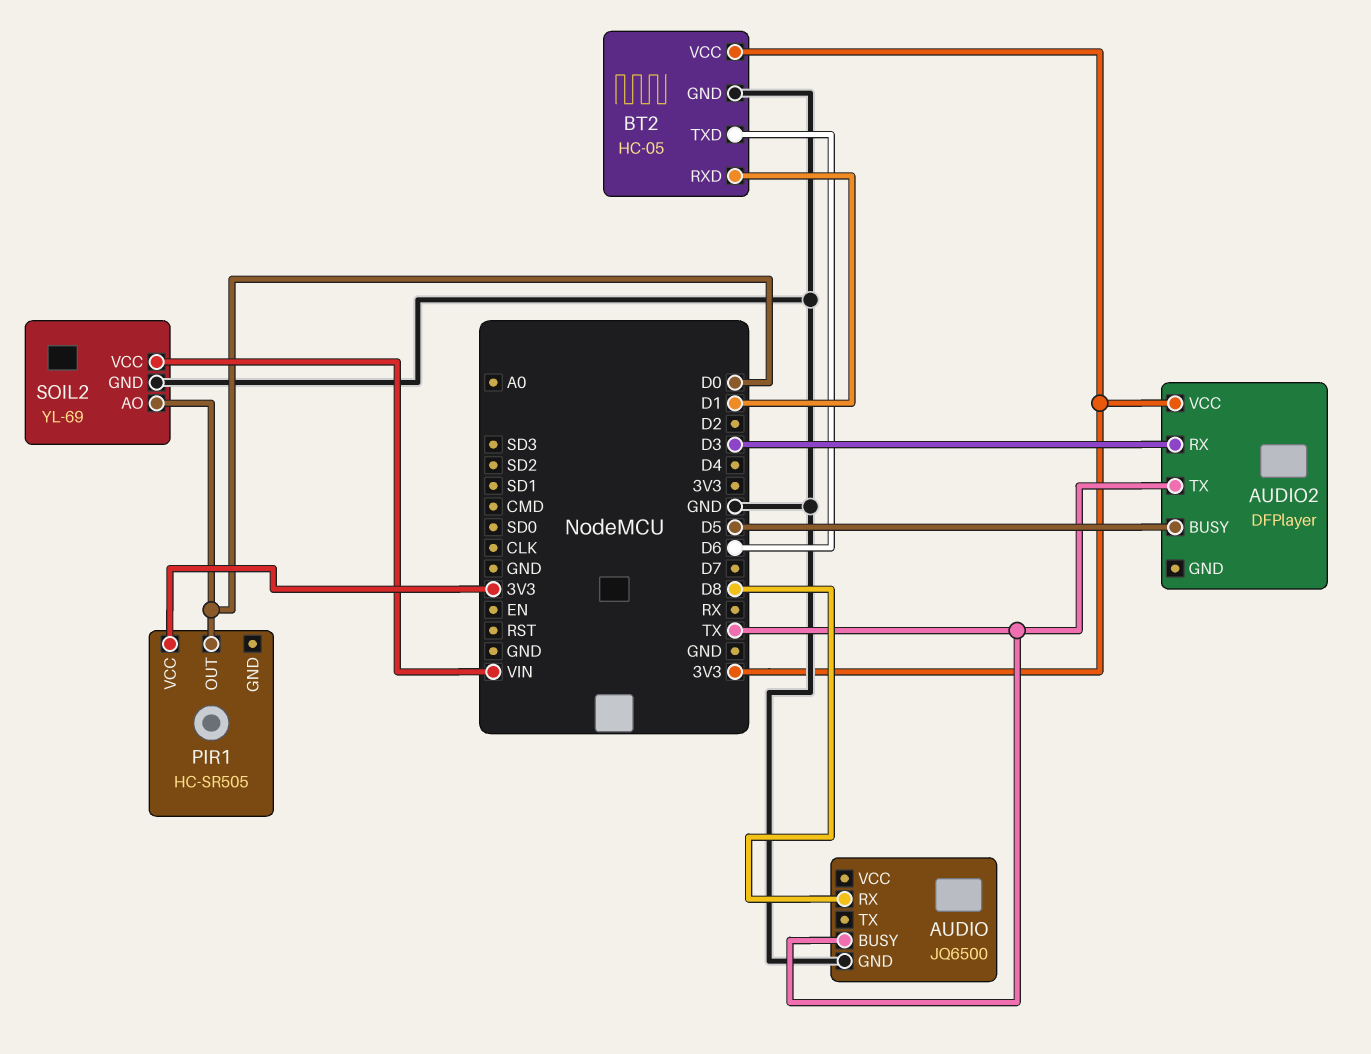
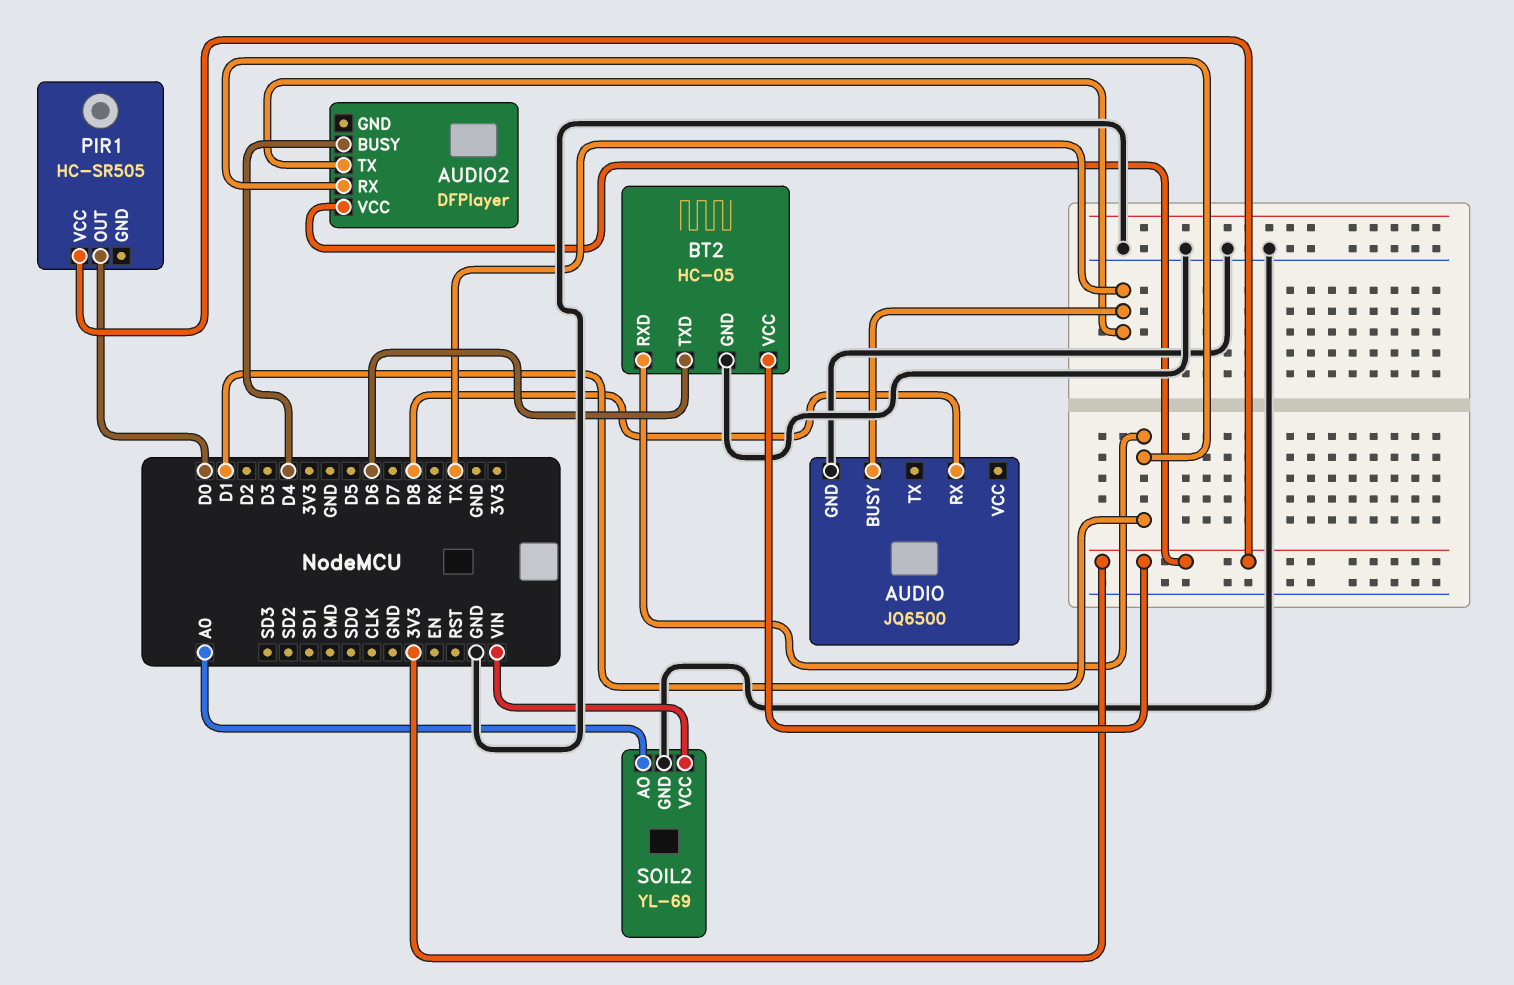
AUDIO2 pin BUSY: D5 -> D4
AUDIO2 pin RX: D3 -> D1
SOIL2 pin AO: D0 -> A0

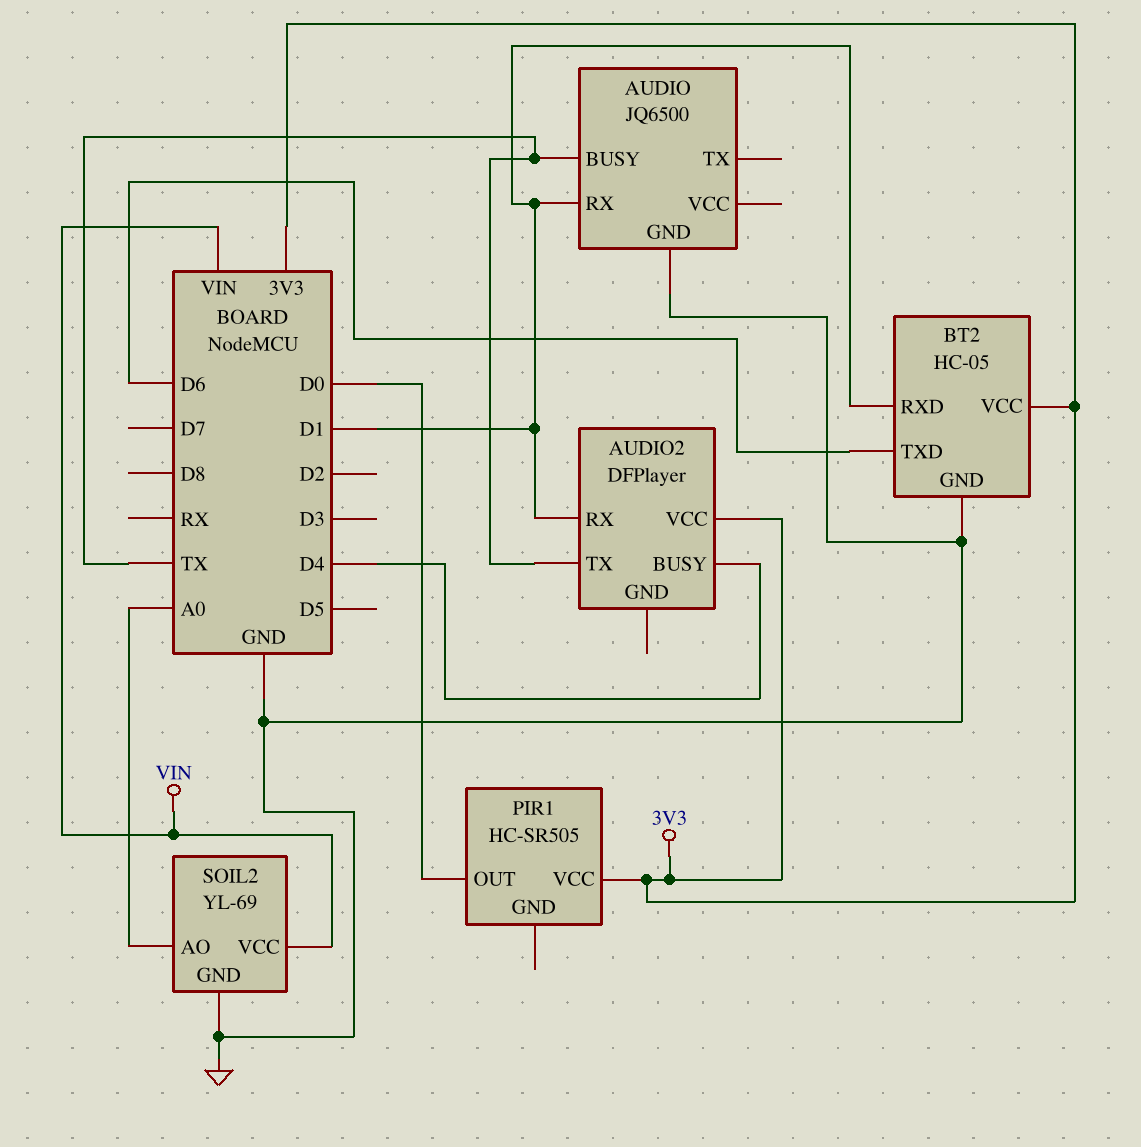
AUDIO pin RX: D8 -> D1

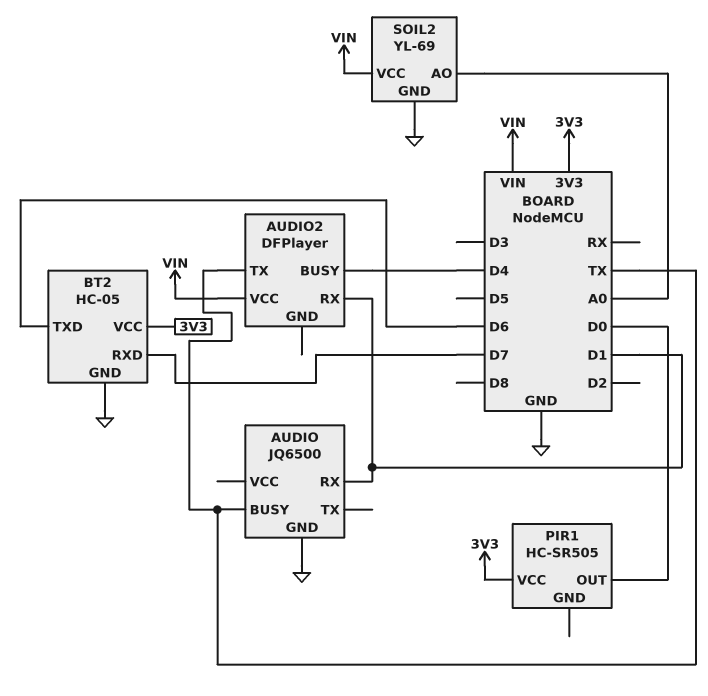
AUDIO2 pin VCC: 3V3 -> VIN
BT2 pin RXD: D1 -> D7

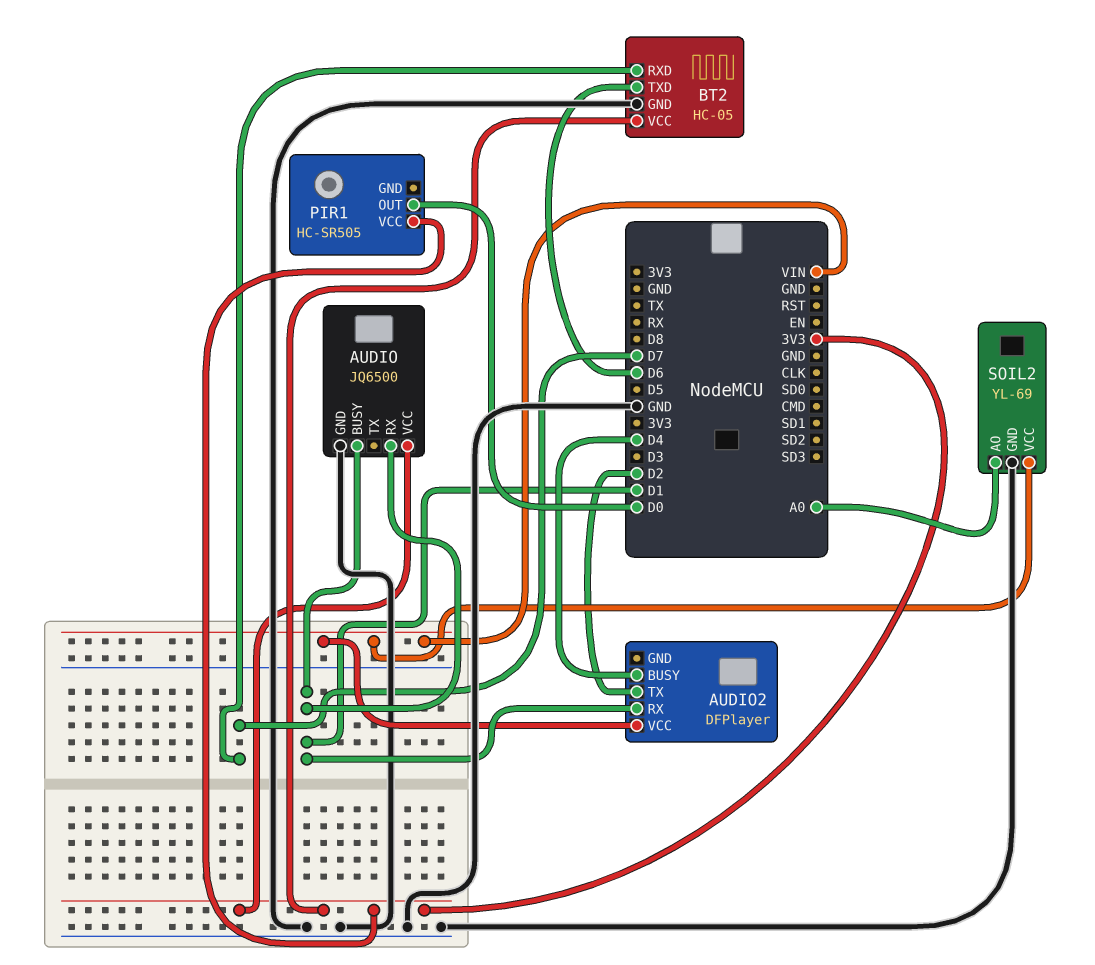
AUDIO pin BUSY: TX -> D1
AUDIO pin VCC: none -> 3V3
AUDIO2 pin TX: TX -> D2

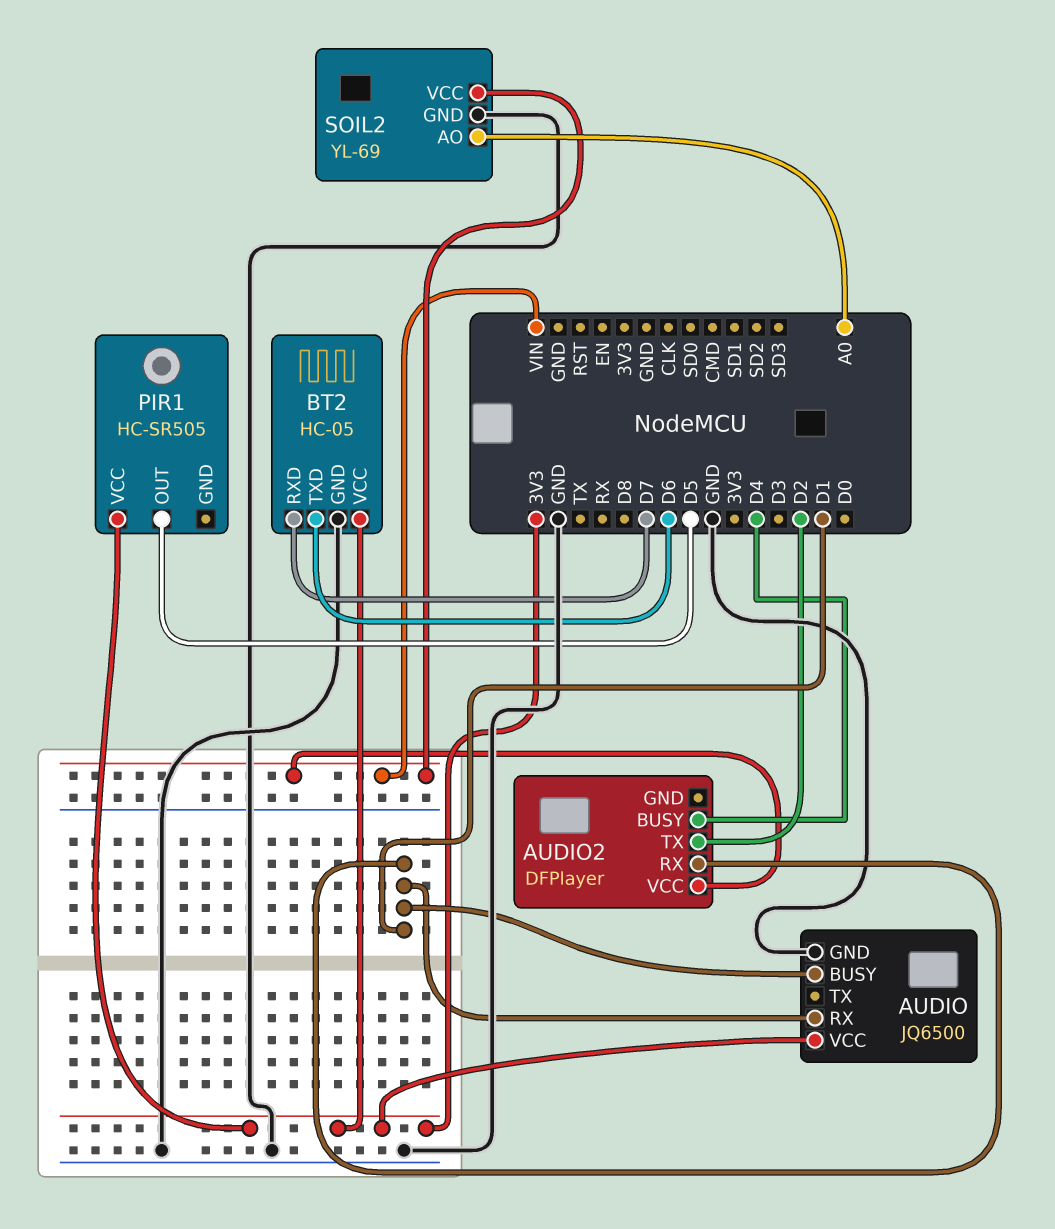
PIR1 pin OUT: D0 -> D5

